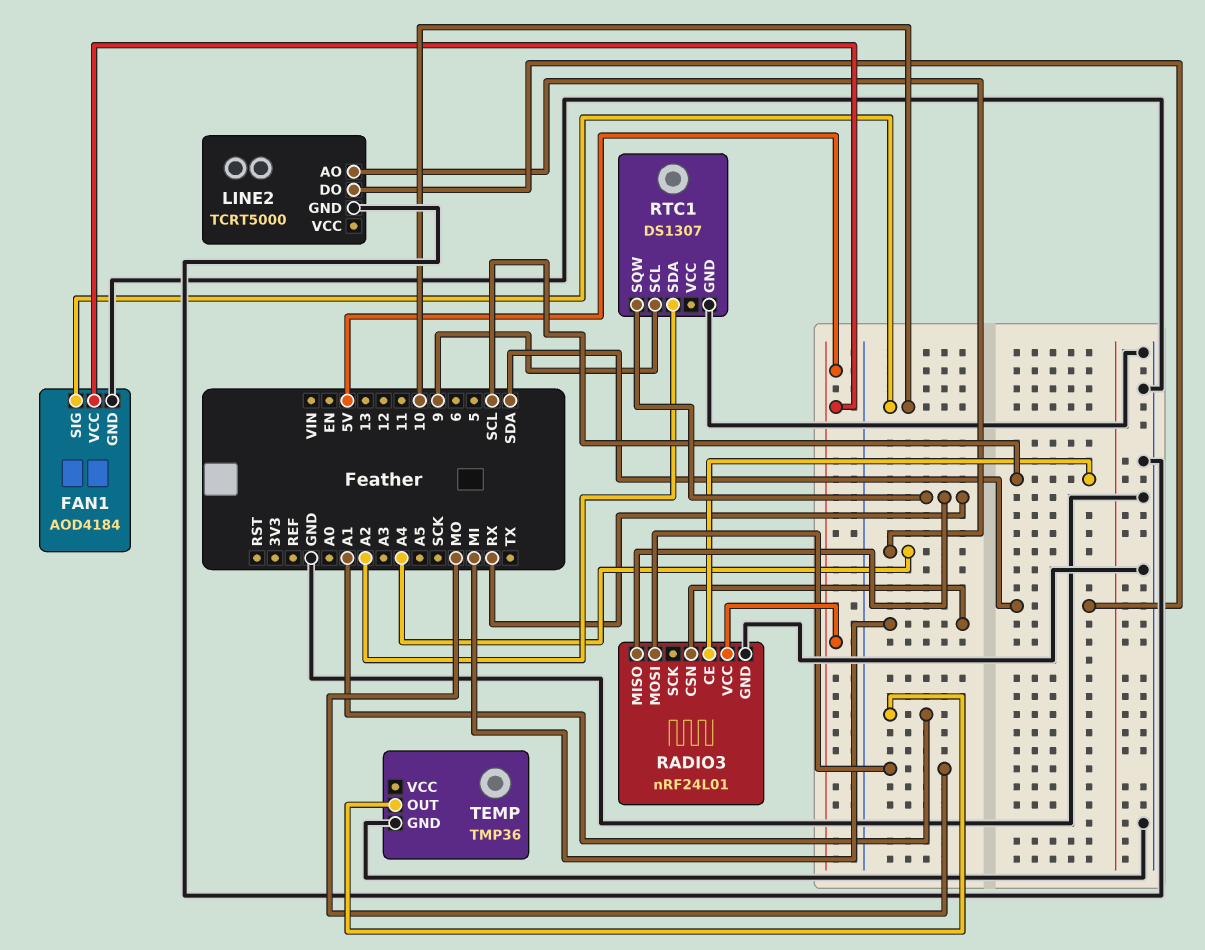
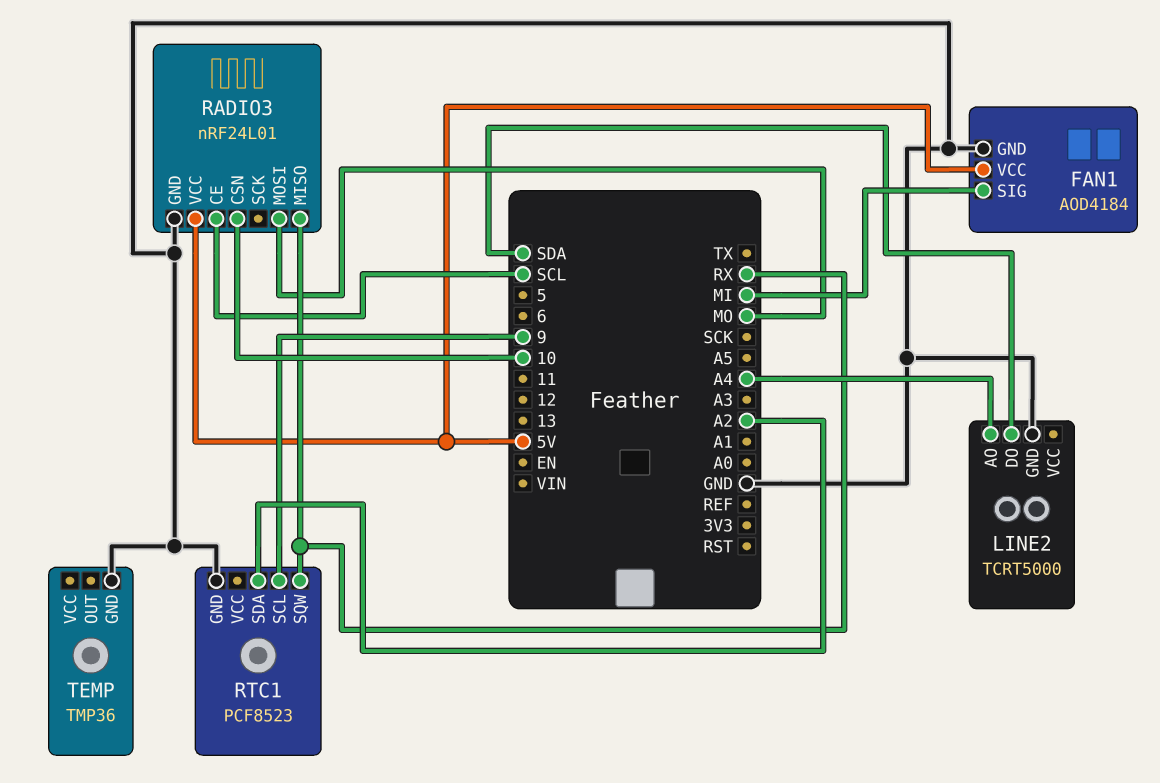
FAN1 pin SIG: 10 -> MI
RADIO3 pin CSN: MI -> 10
RTC1: DS1307 -> PCF8523
TEMP pin OUT: A1 -> none

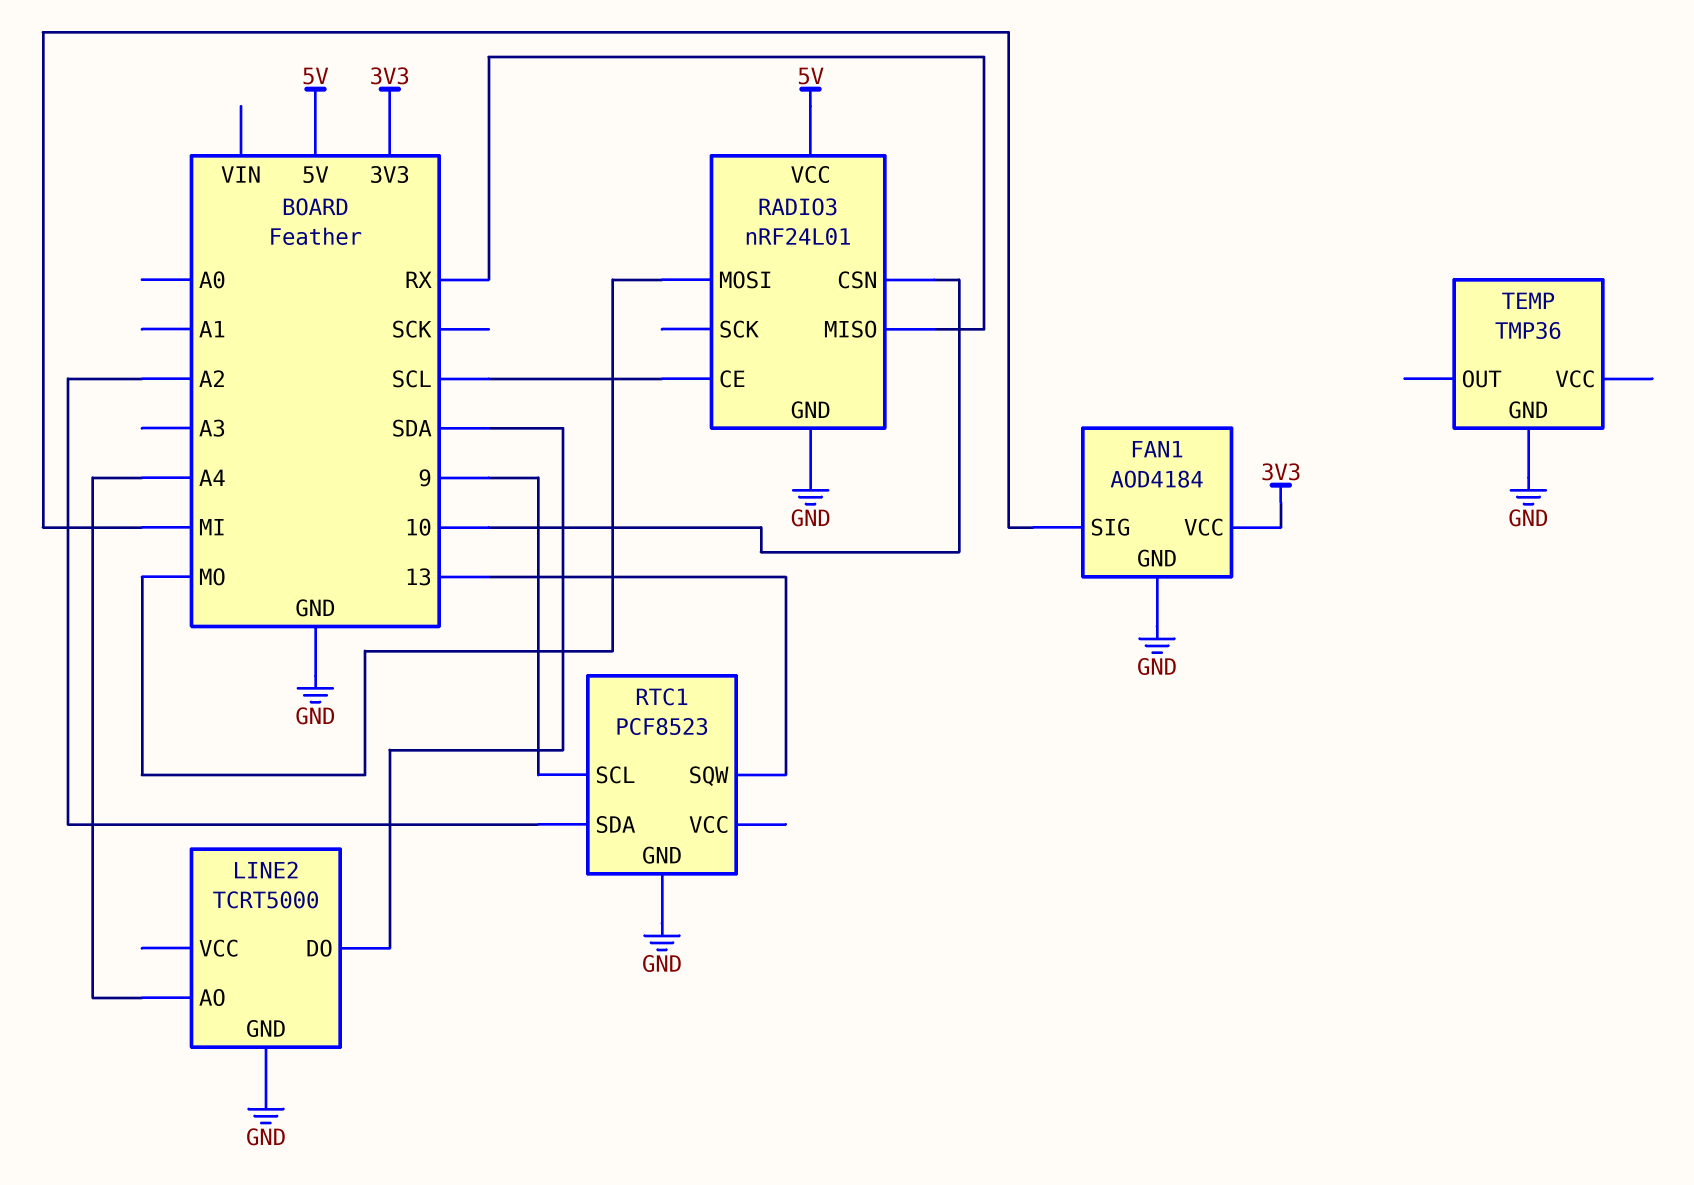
FAN1 pin VCC: 5V -> 3V3
RTC1 pin SQW: RX -> 13

